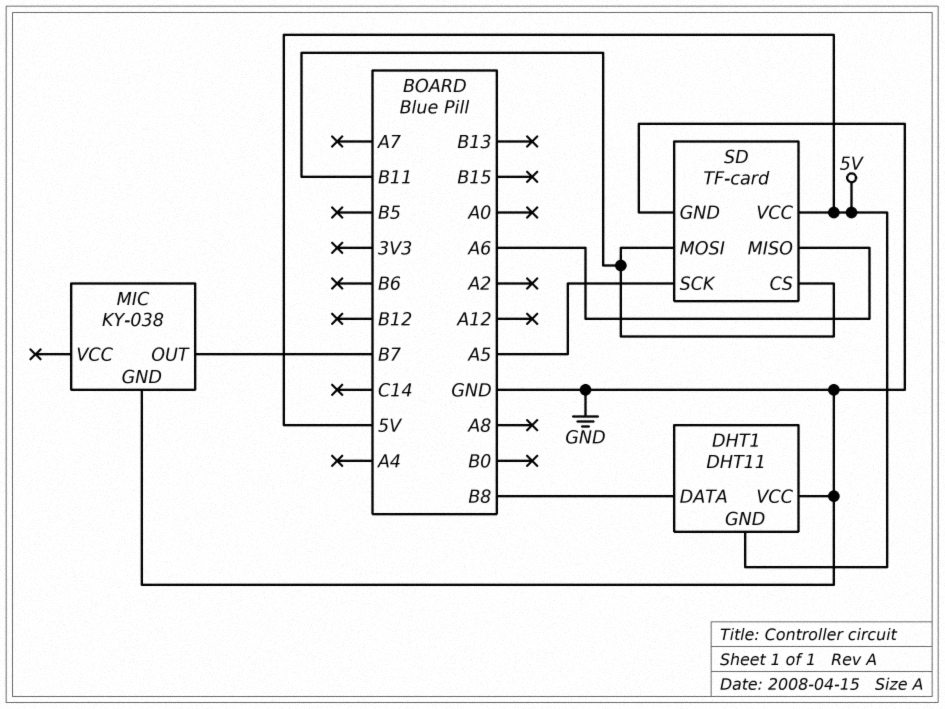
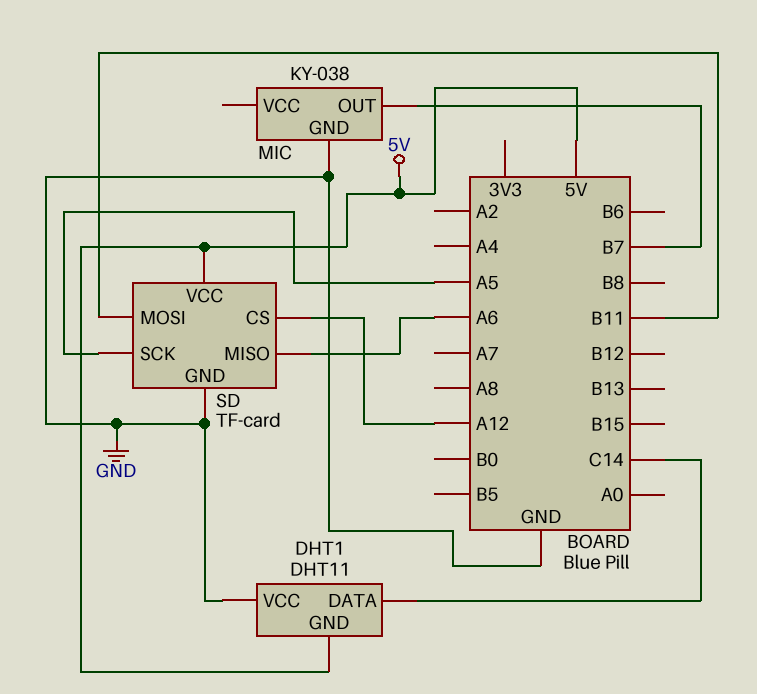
DHT1 pin DATA: B8 -> C14
SD pin CS: B11 -> A12

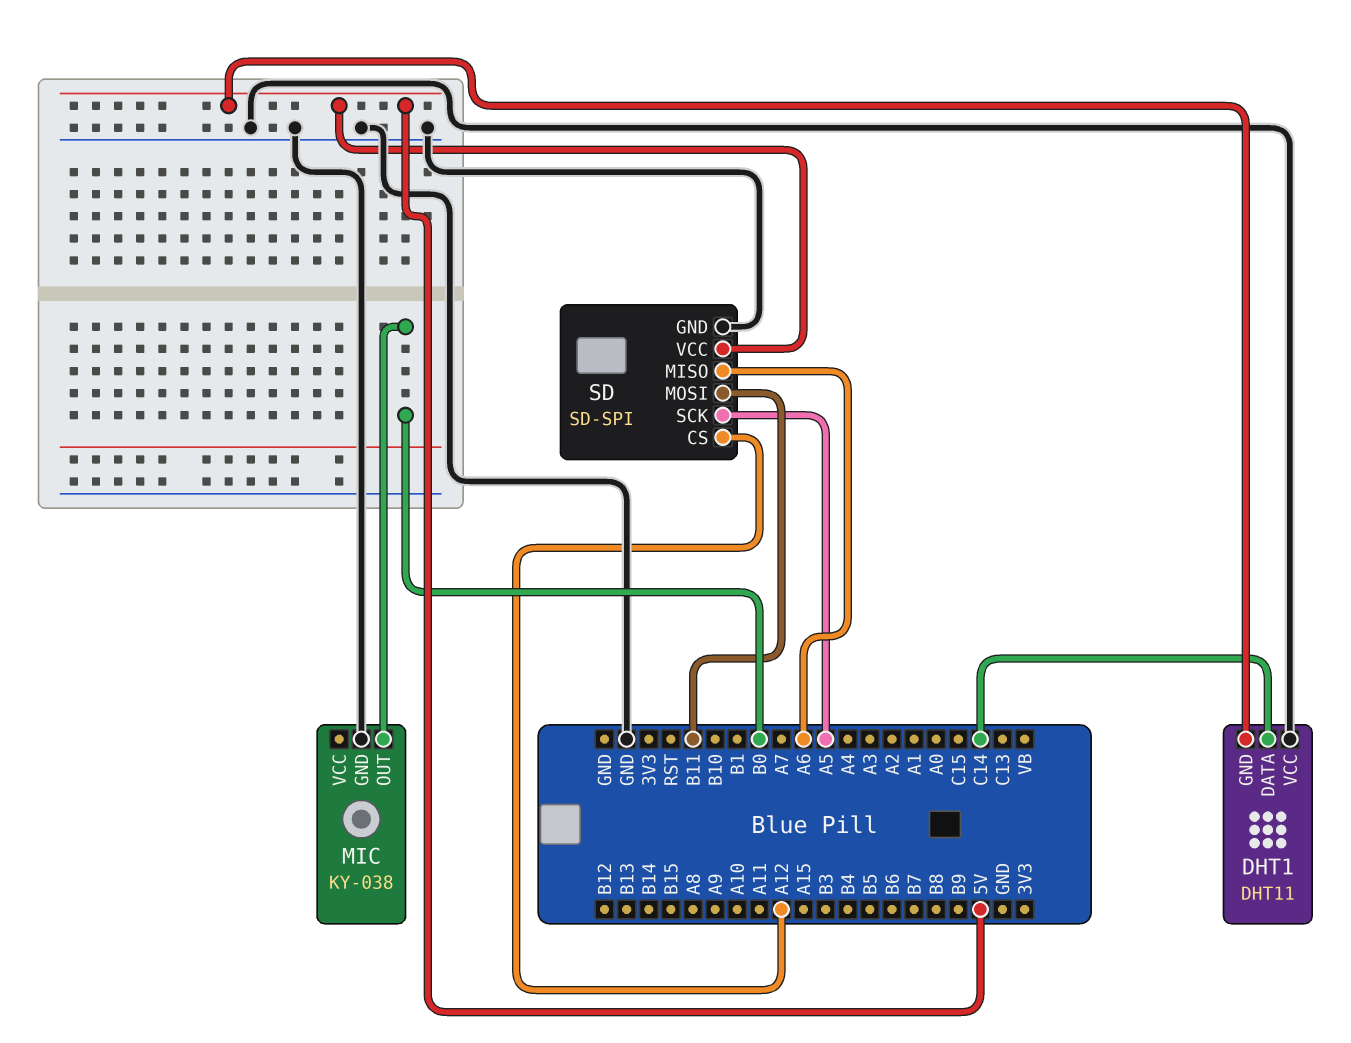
MIC pin OUT: B7 -> B0
SD: TF-card -> SD-SPI

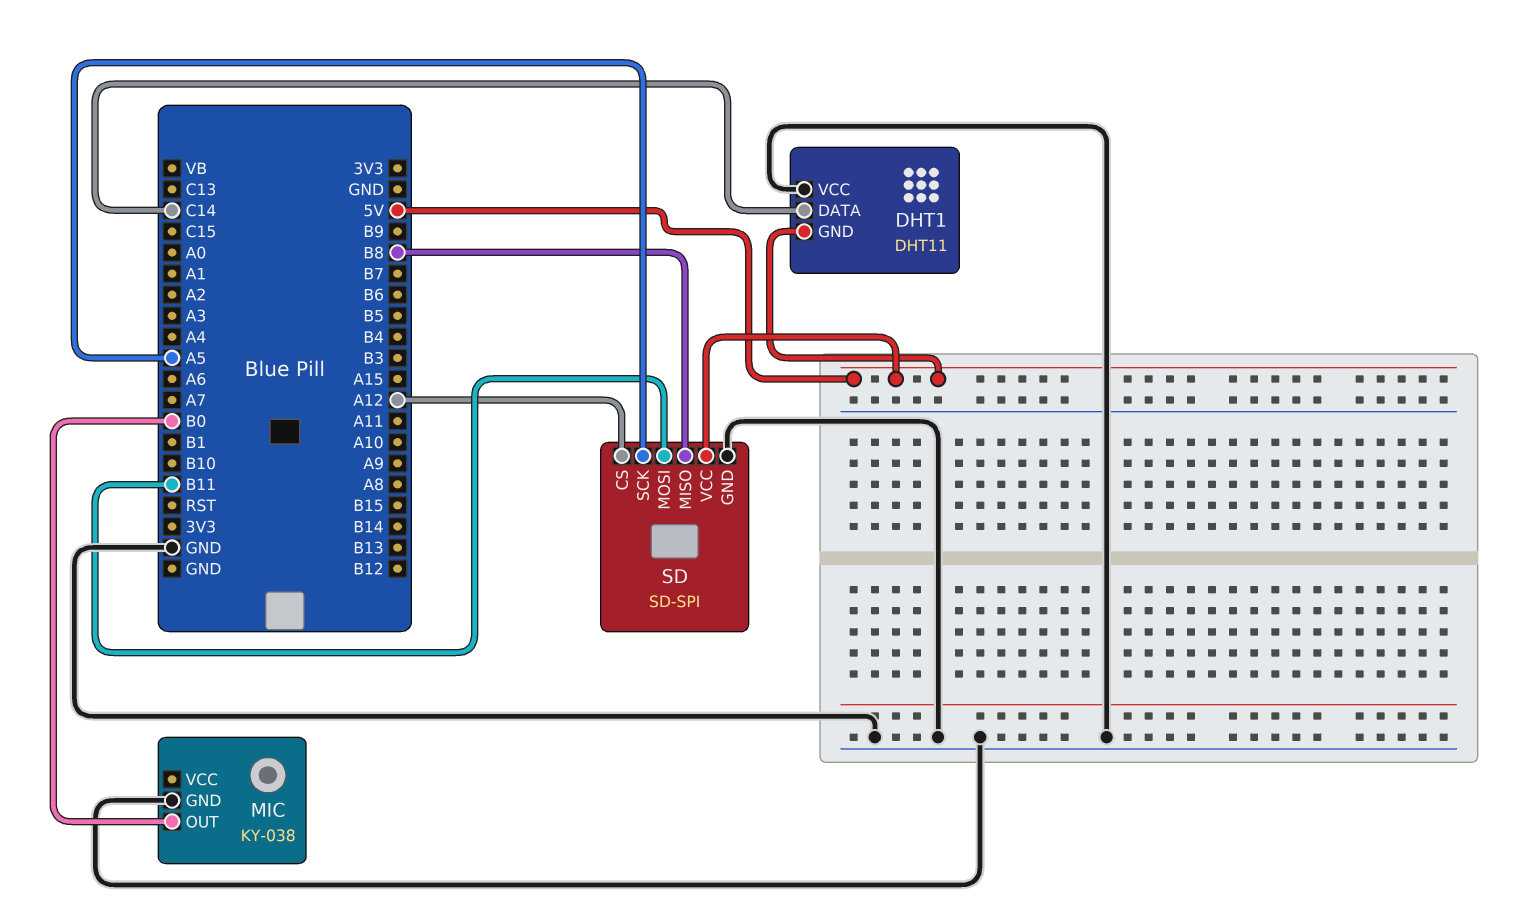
SD pin MISO: A6 -> B8

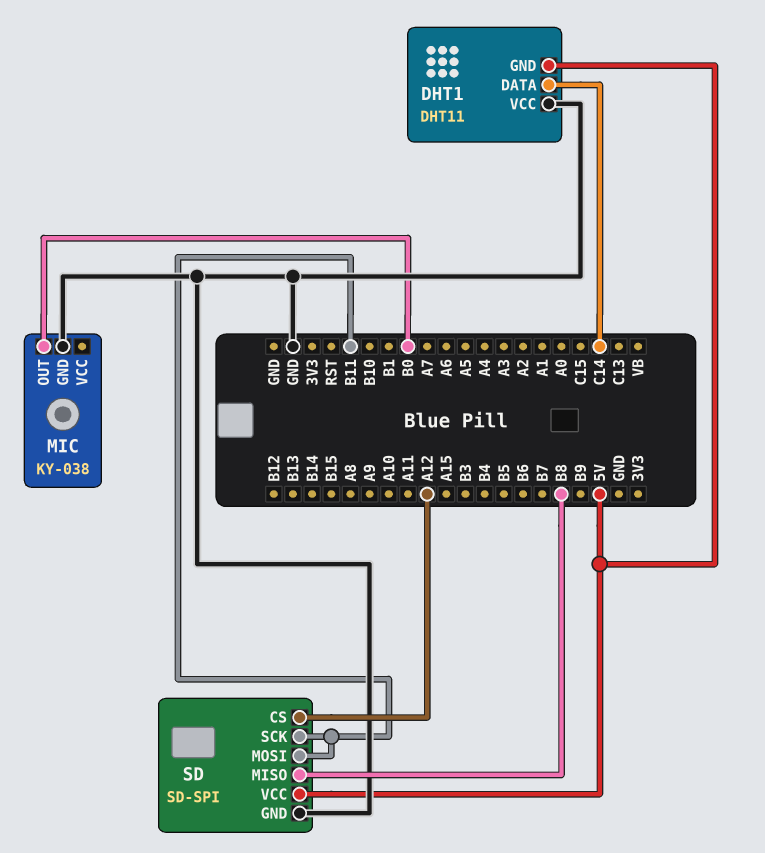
SD pin SCK: A5 -> B11

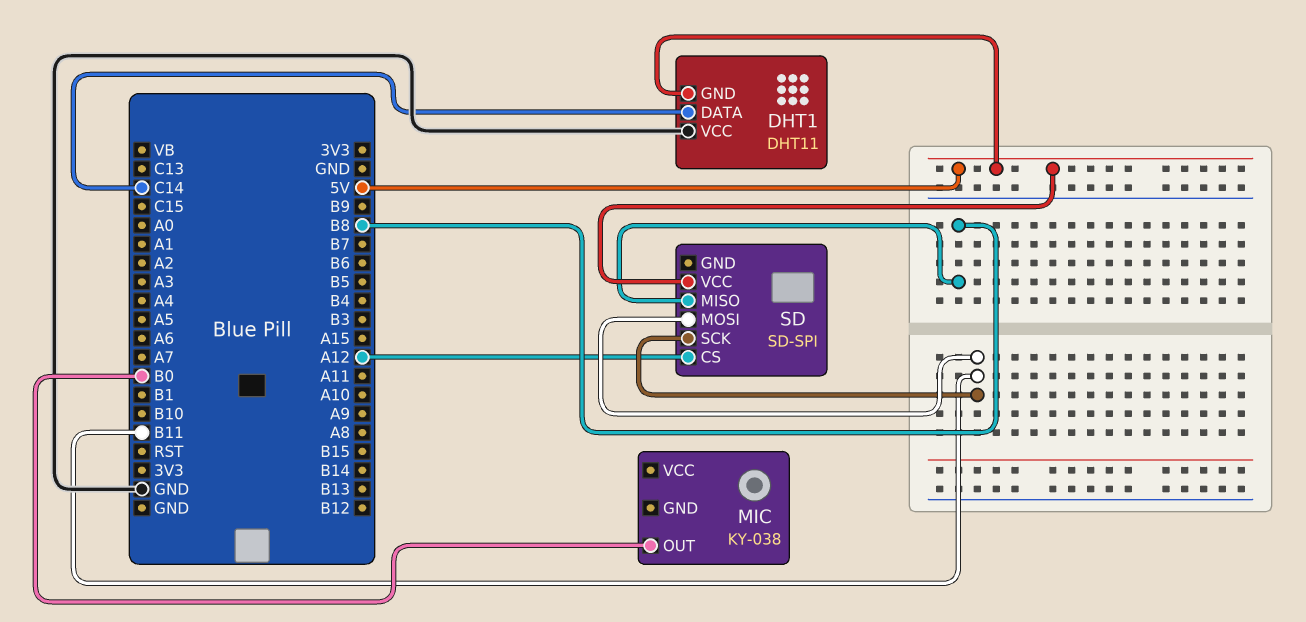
MIC pin GND: GND -> none
SD pin GND: GND -> none

